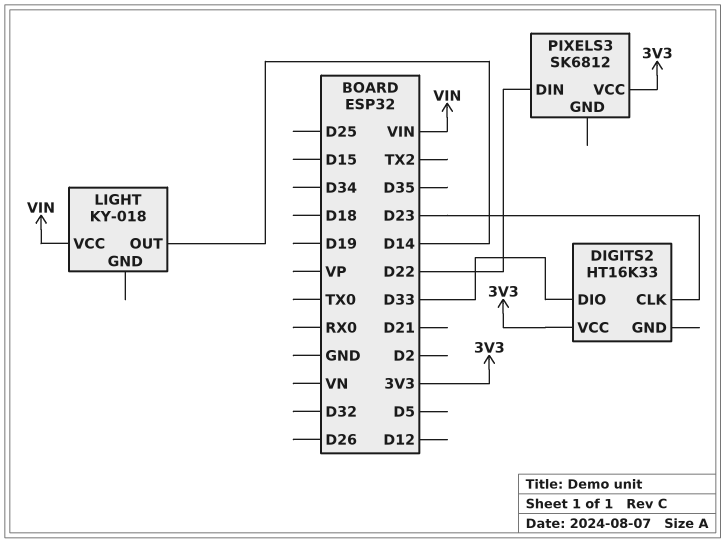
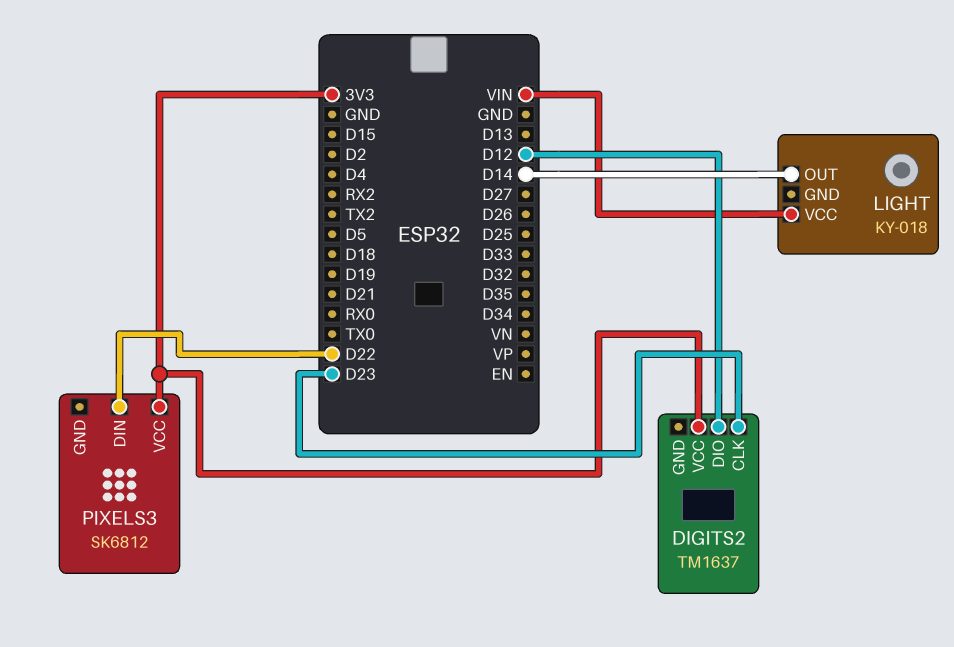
DIGITS2: HT16K33 -> TM1637
DIGITS2 pin DIO: D33 -> D12

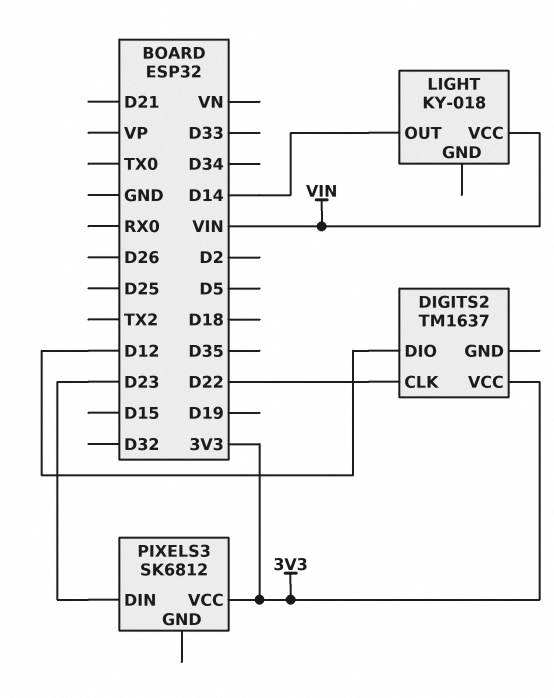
DIGITS2 pin CLK: D23 -> D22
PIXELS3 pin DIN: D22 -> D23

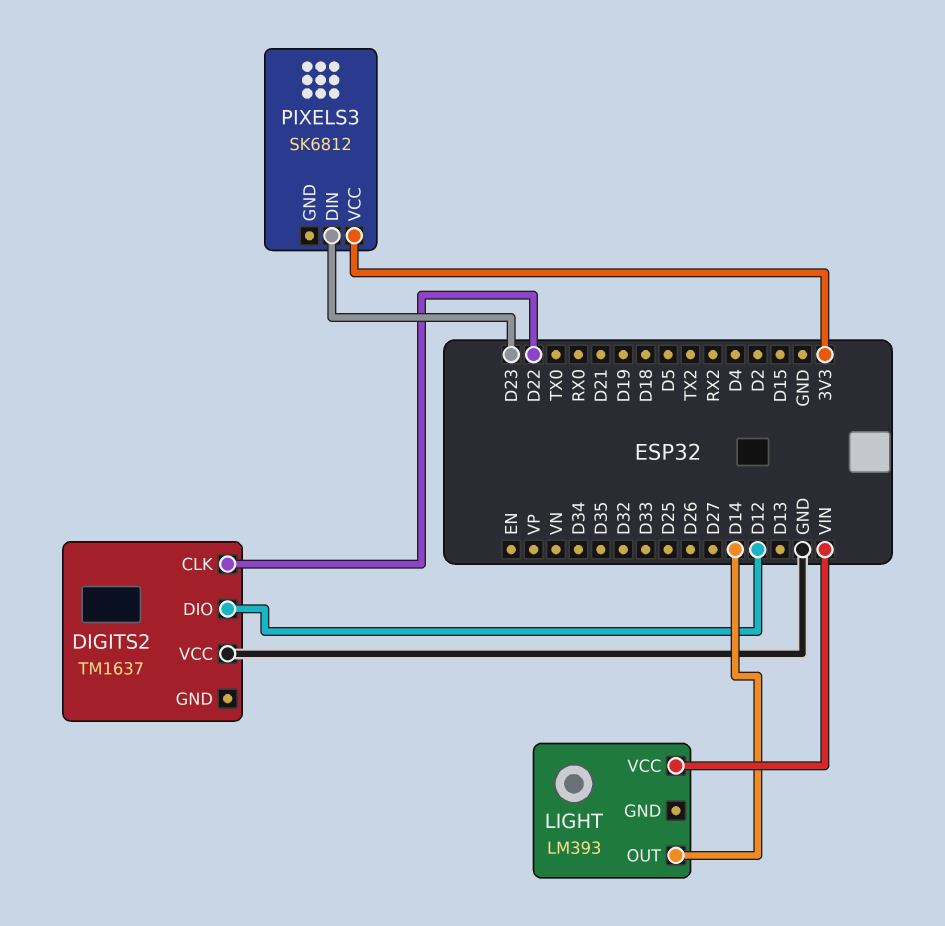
DIGITS2 pin VCC: 3V3 -> GND
LIGHT: KY-018 -> LM393

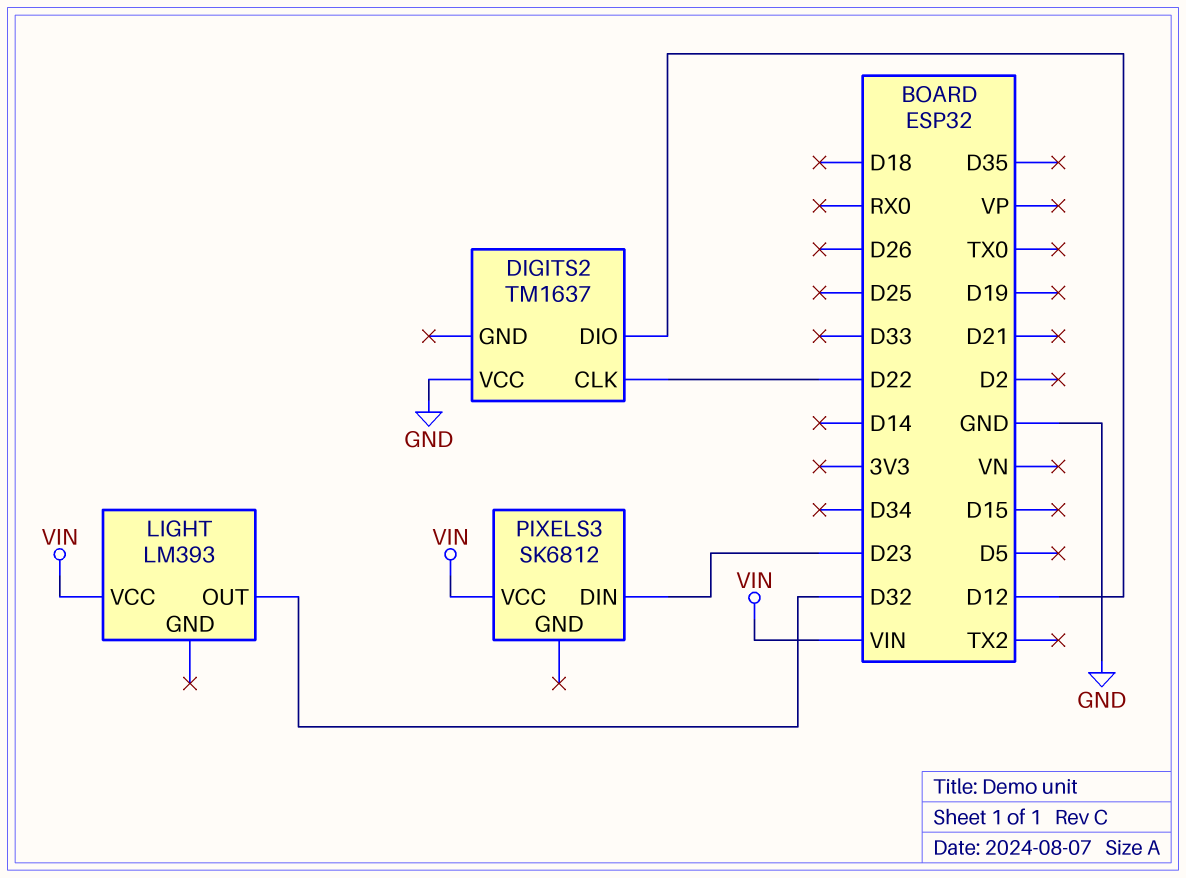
LIGHT pin OUT: D14 -> D32
PIXELS3 pin VCC: 3V3 -> VIN

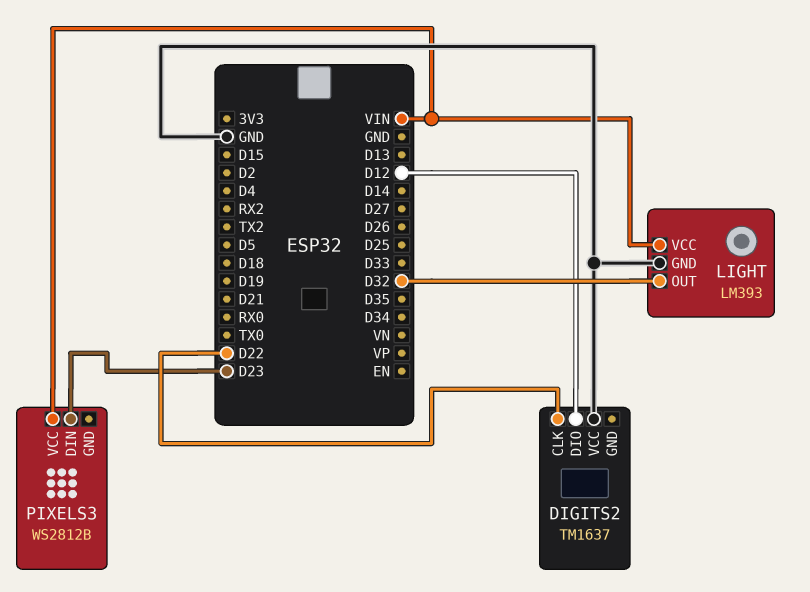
LIGHT pin GND: none -> GND
PIXELS3: SK6812 -> WS2812B

